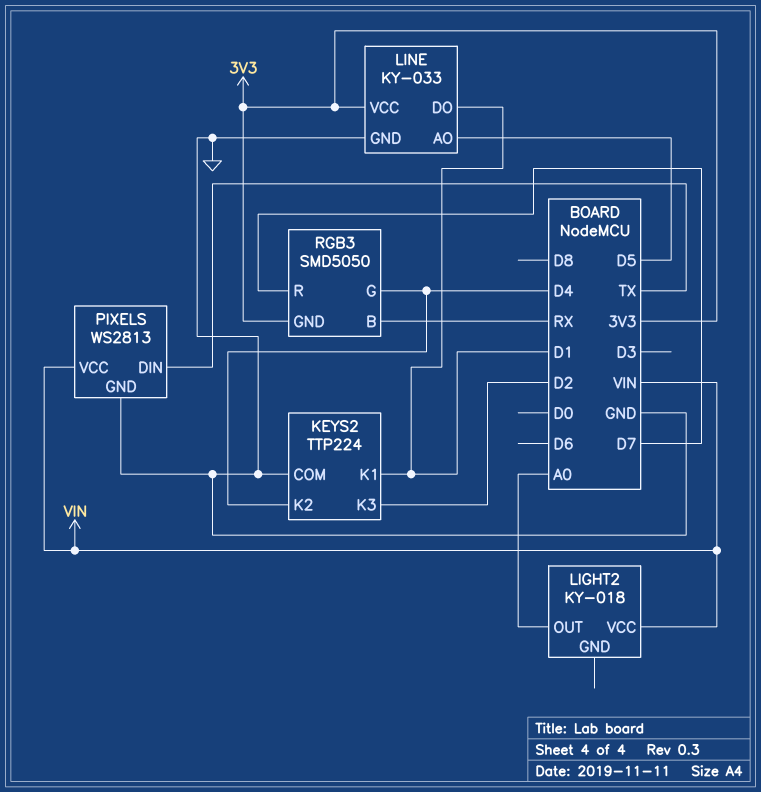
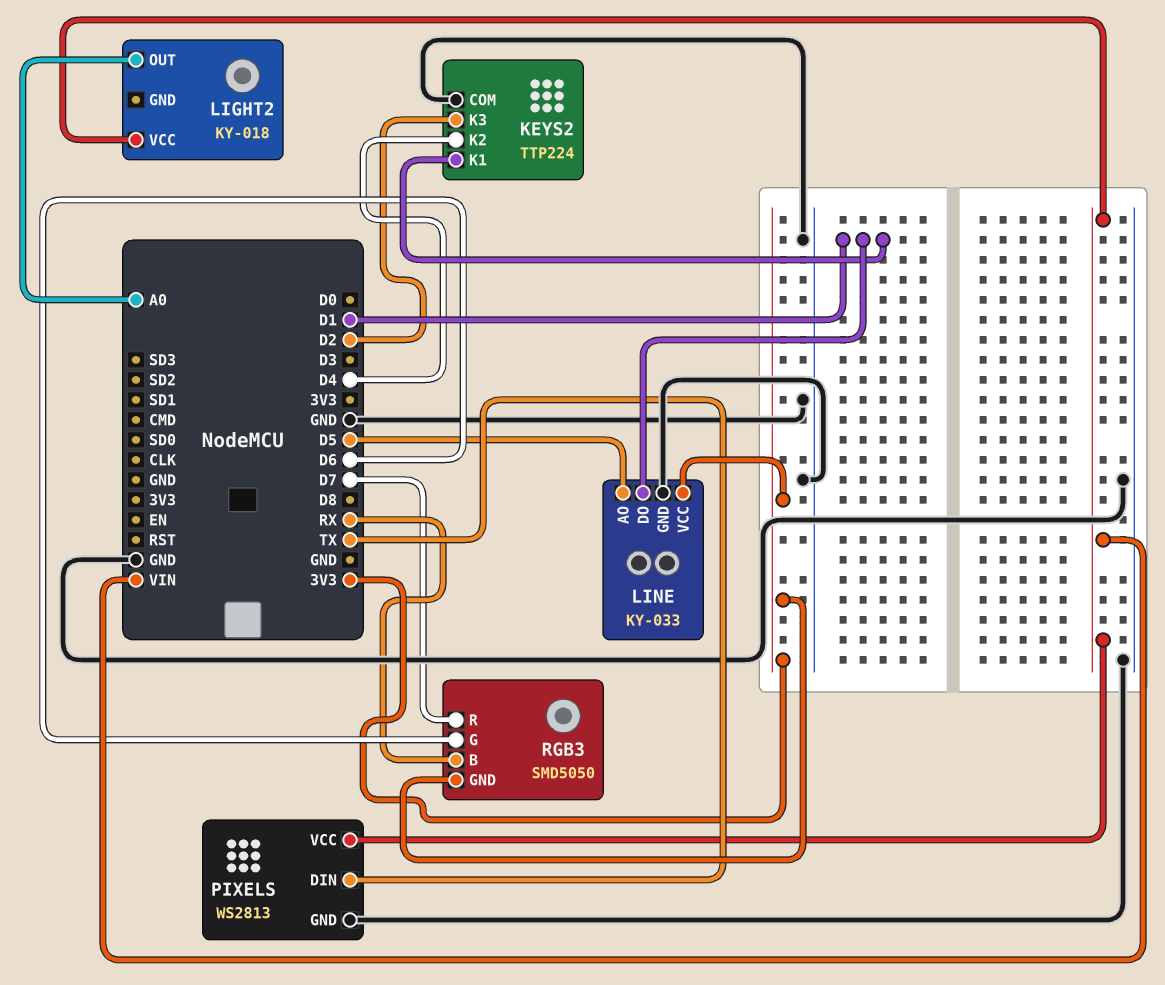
RGB3 pin G: D4 -> D6

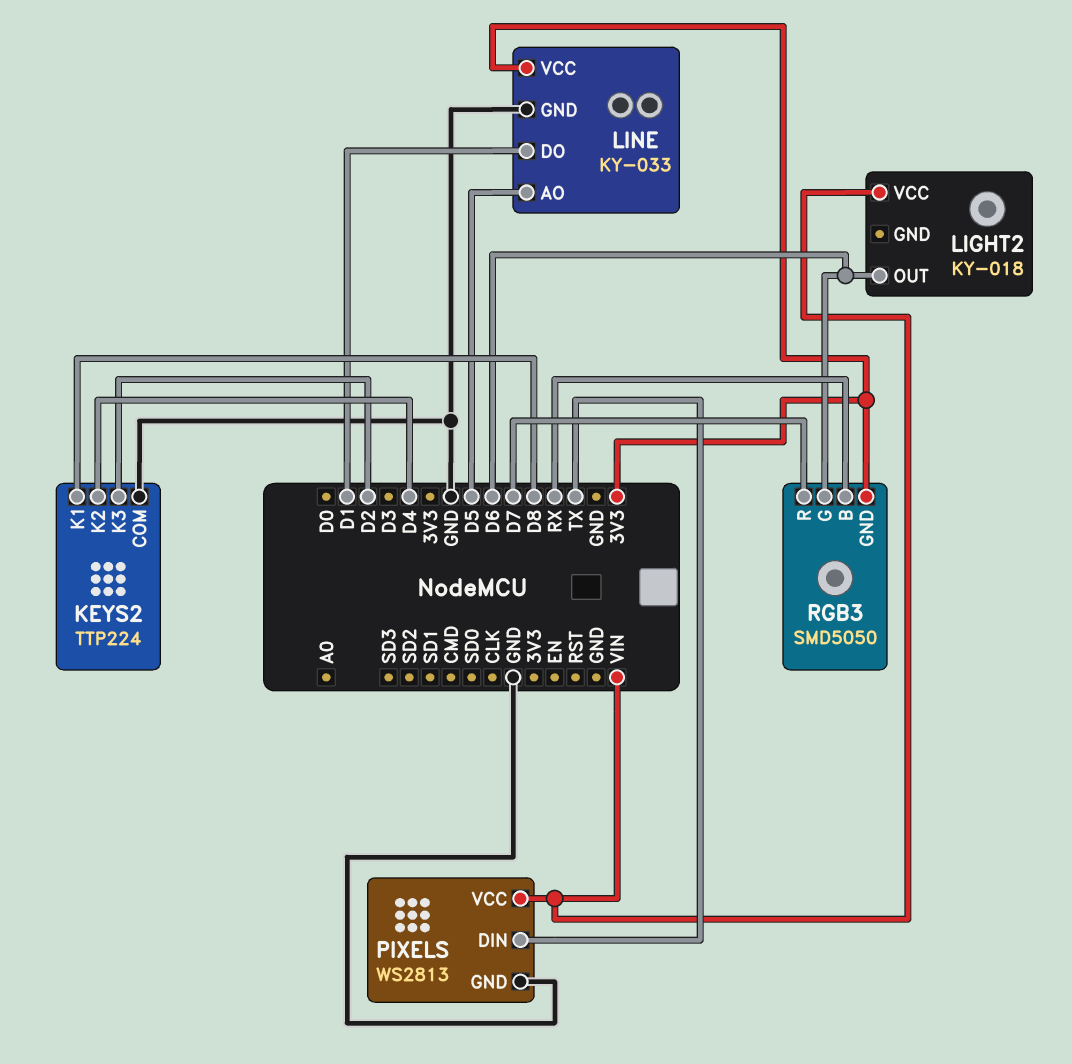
KEYS2 pin K1: D1 -> D8
LIGHT2 pin OUT: A0 -> D6

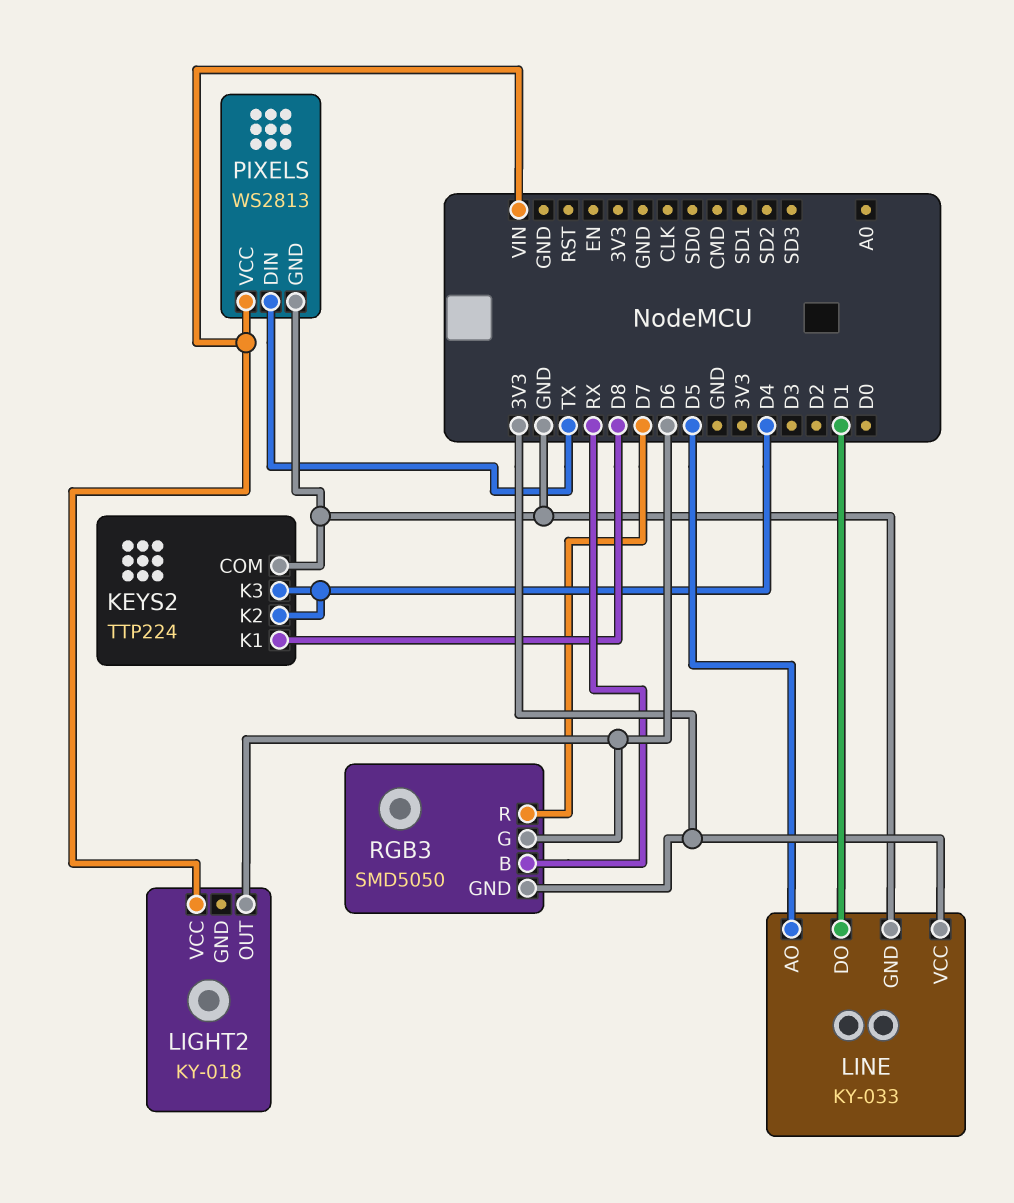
KEYS2 pin K3: D2 -> D4

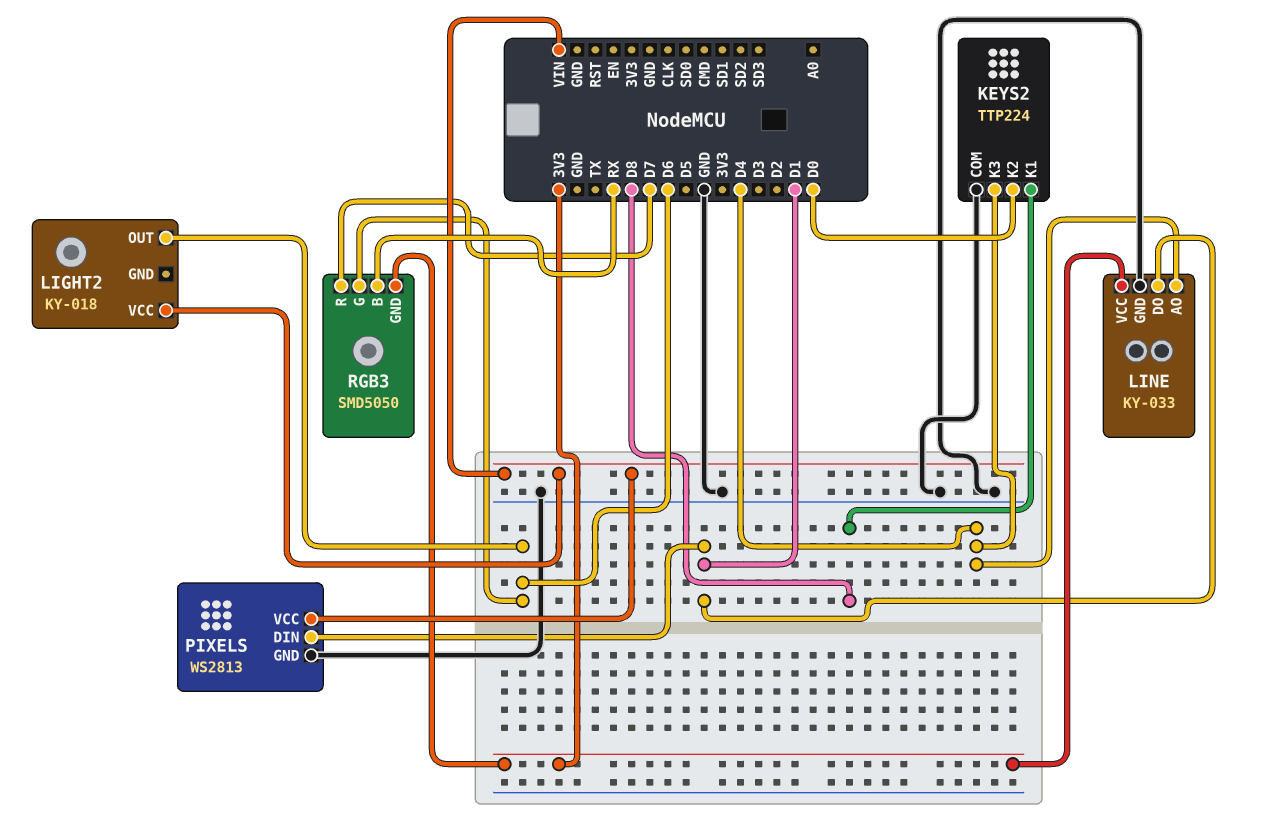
KEYS2 pin K2: D4 -> D0
LINE pin AO: D5 -> D4
PIXELS pin DIN: TX -> D1

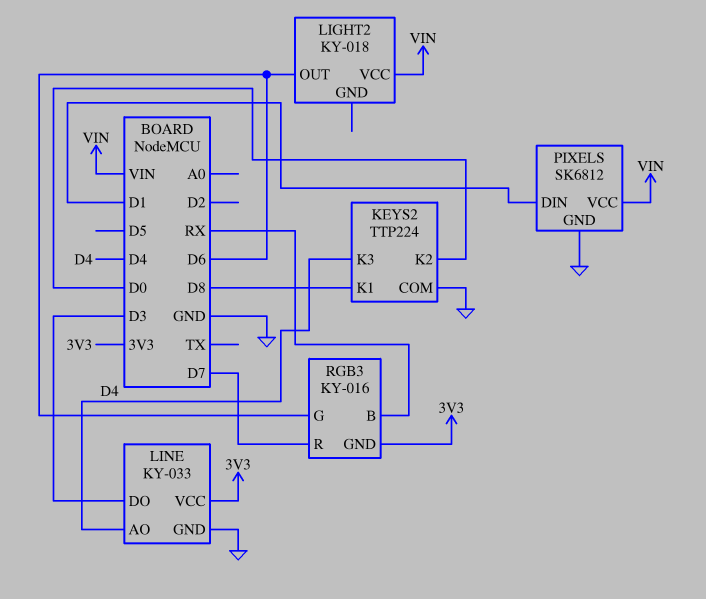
LINE pin DO: D1 -> D3
PIXELS: WS2813 -> SK6812
RGB3: SMD5050 -> KY-016

